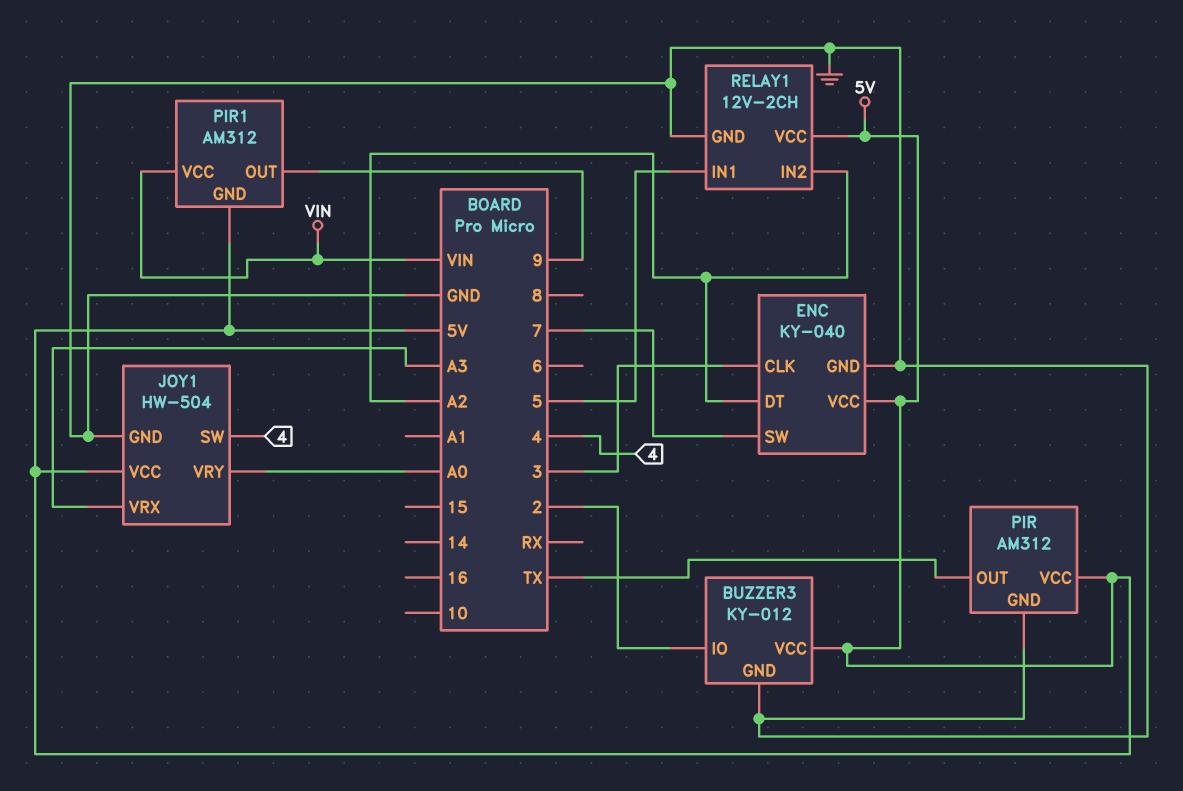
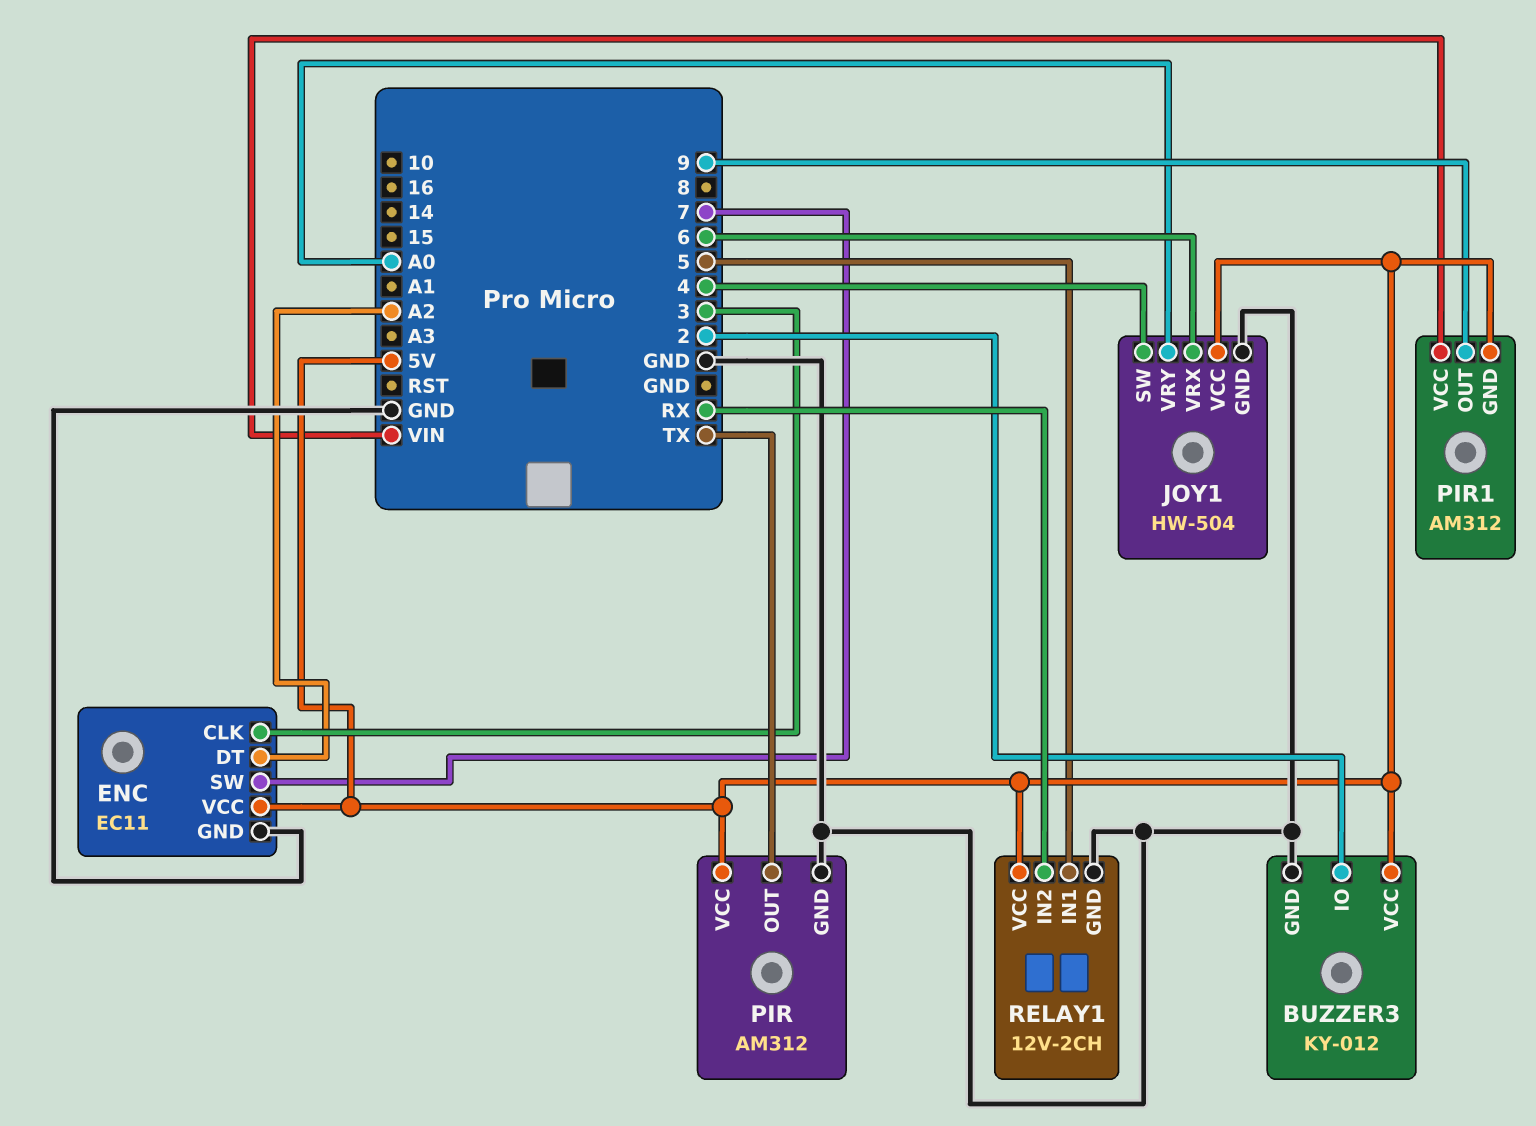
ENC: KY-040 -> EC11
JOY1 pin VRX: A3 -> 6
RELAY1 pin IN2: A2 -> RX

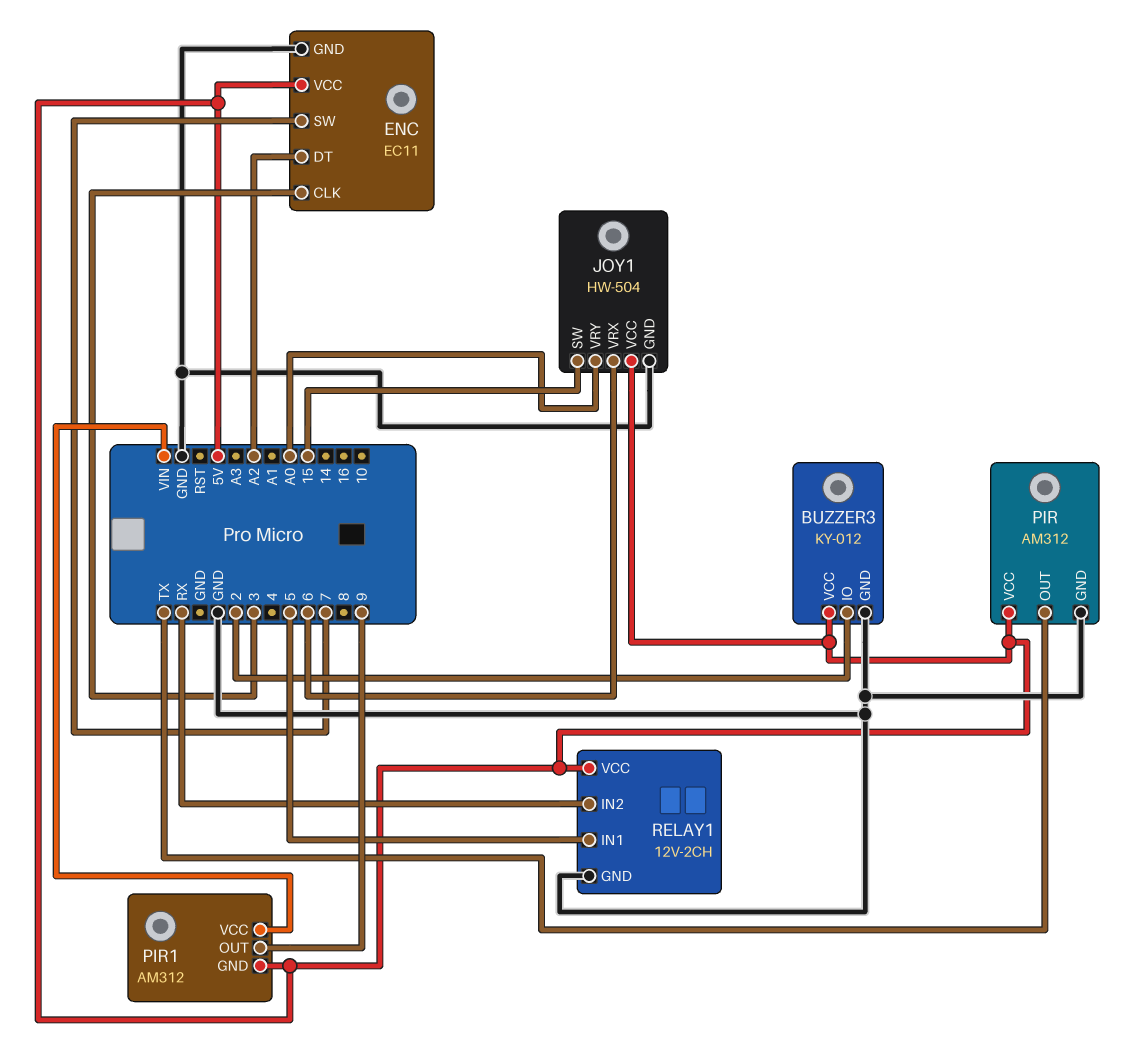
JOY1 pin SW: 4 -> 15

